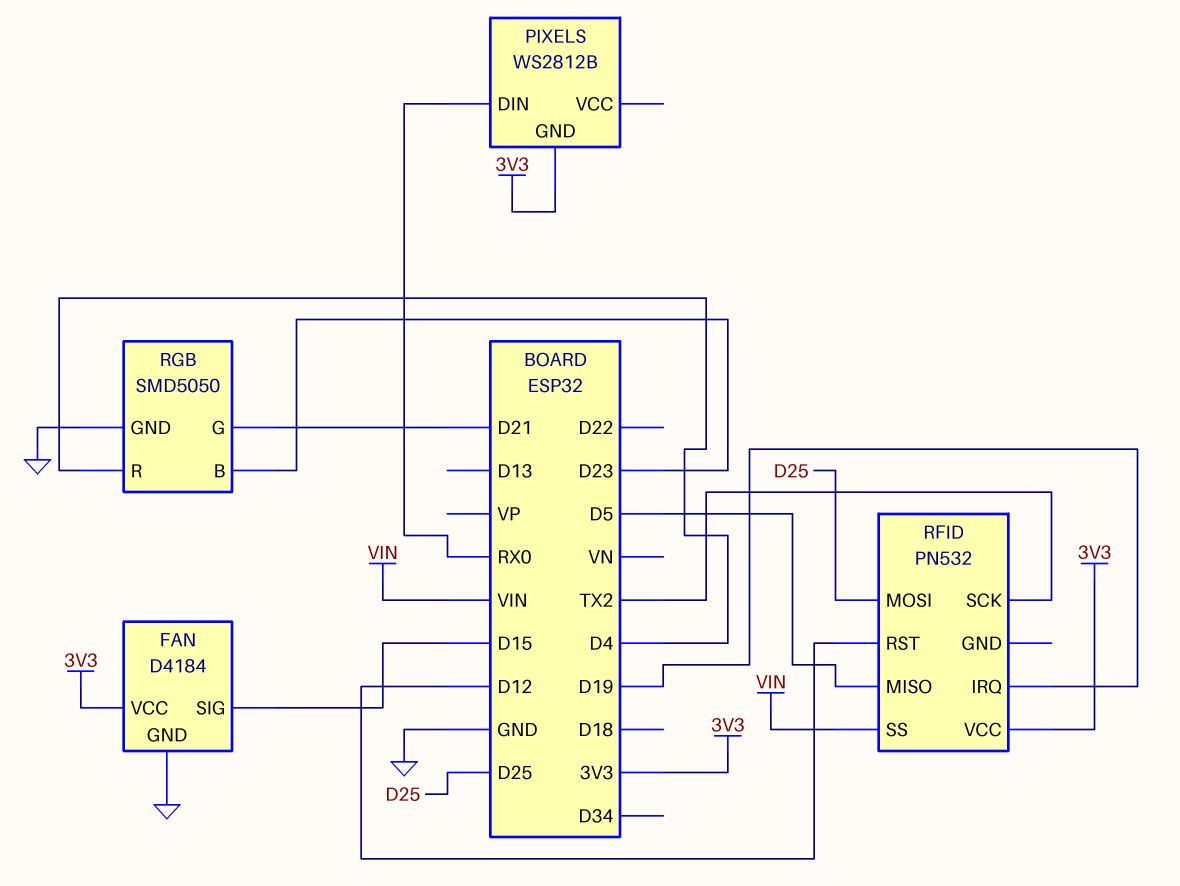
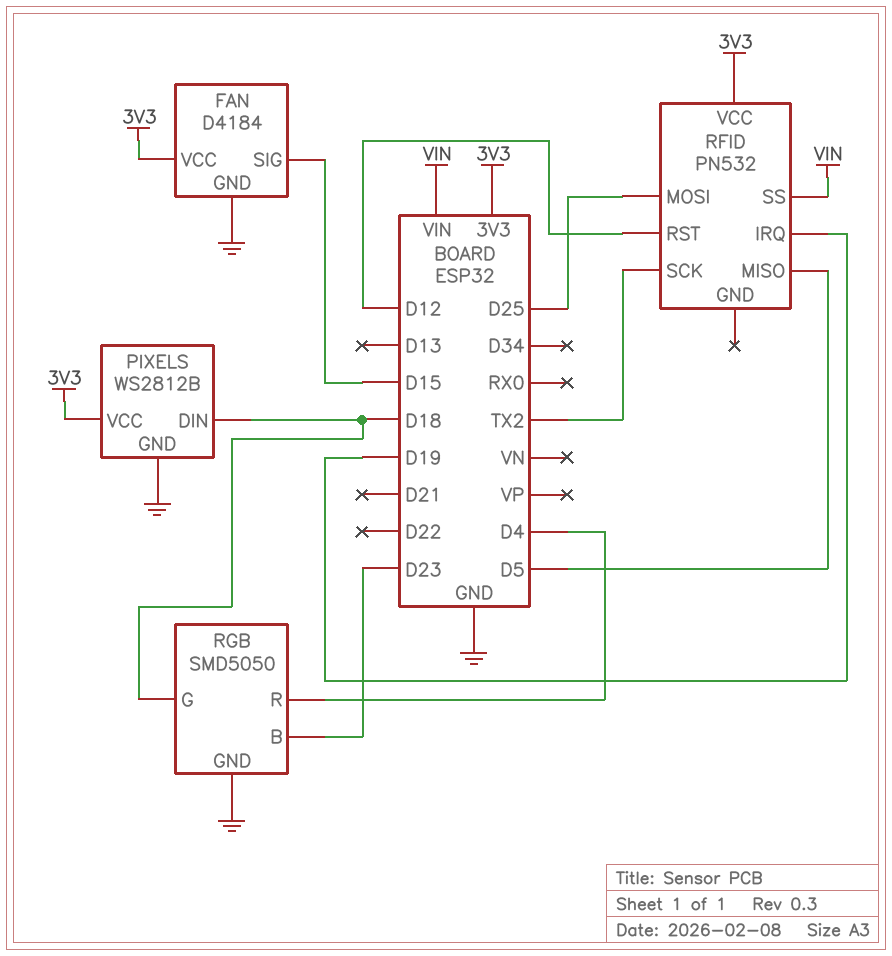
PIXELS pin DIN: RX0 -> D18
PIXELS pin GND: 3V3 -> GND
PIXELS pin VCC: none -> 3V3
RGB pin G: D21 -> D18

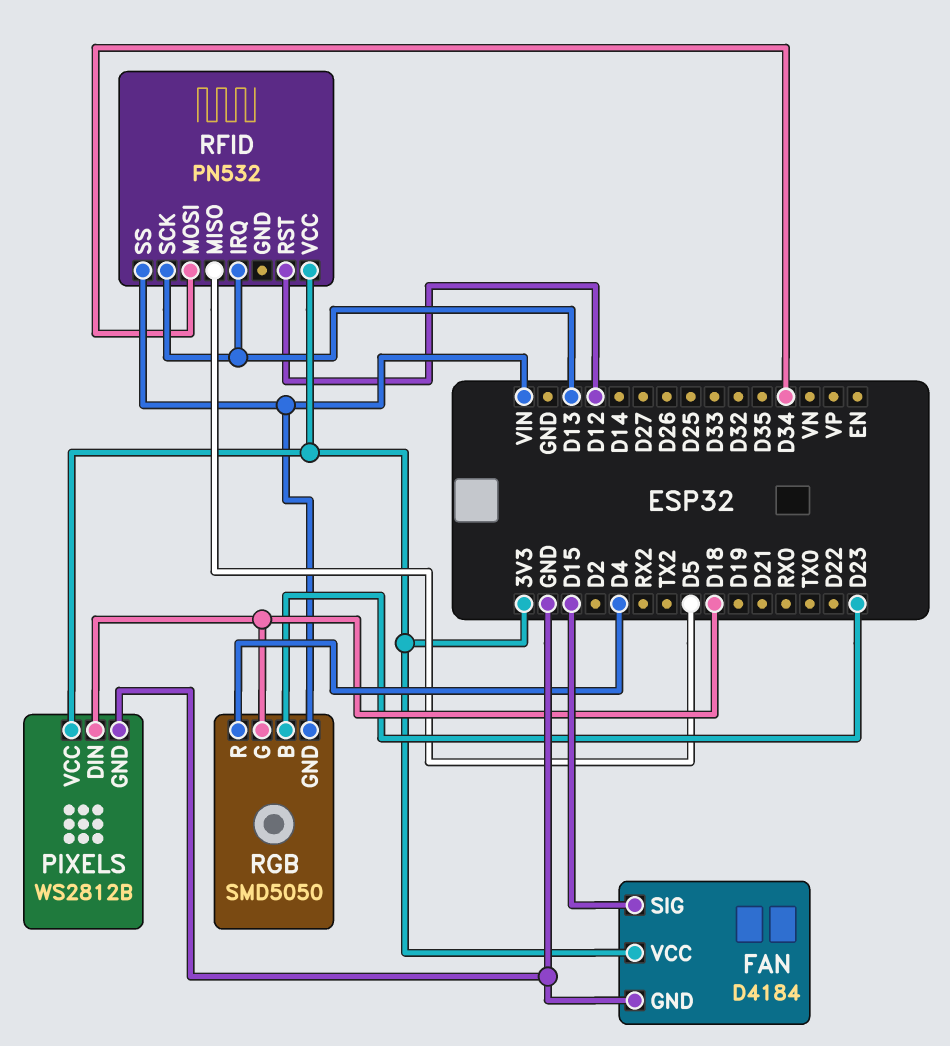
RFID pin IRQ: D19 -> D13
RFID pin MOSI: D25 -> D34
RFID pin SCK: TX2 -> D13
RGB pin GND: GND -> VIN

